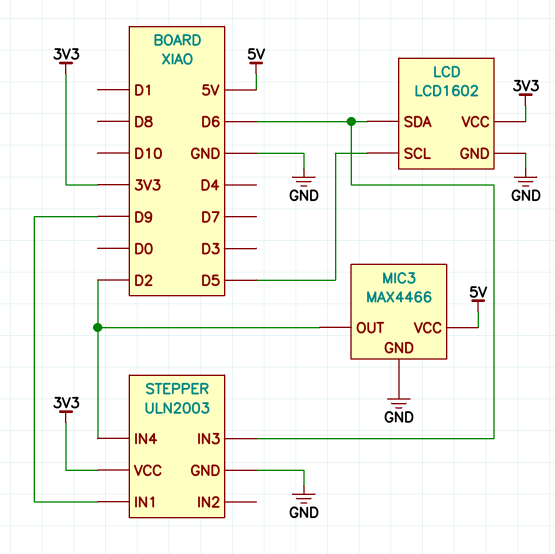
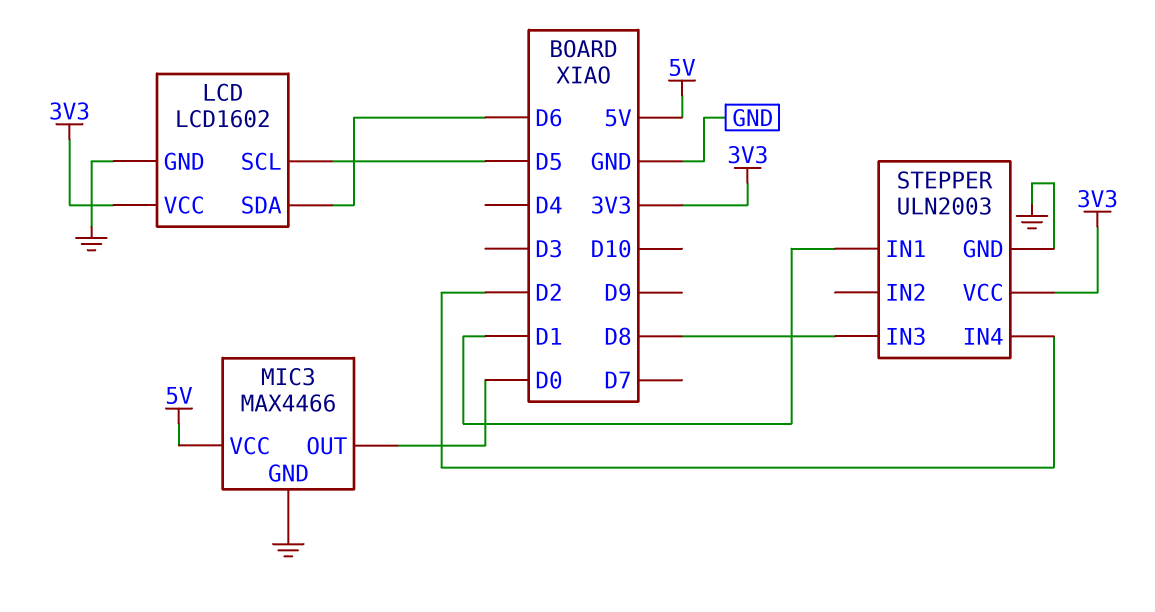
MIC3 pin OUT: D2 -> D0
STEPPER pin IN1: D9 -> D1
STEPPER pin IN3: D6 -> D8

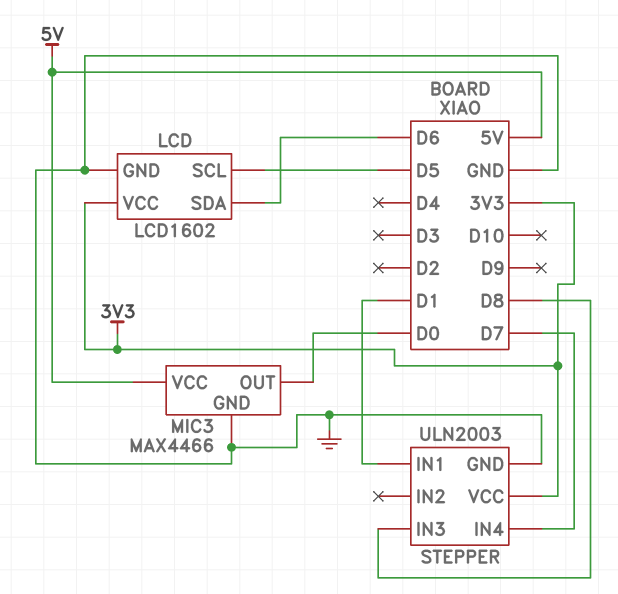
STEPPER pin IN4: D2 -> D7

